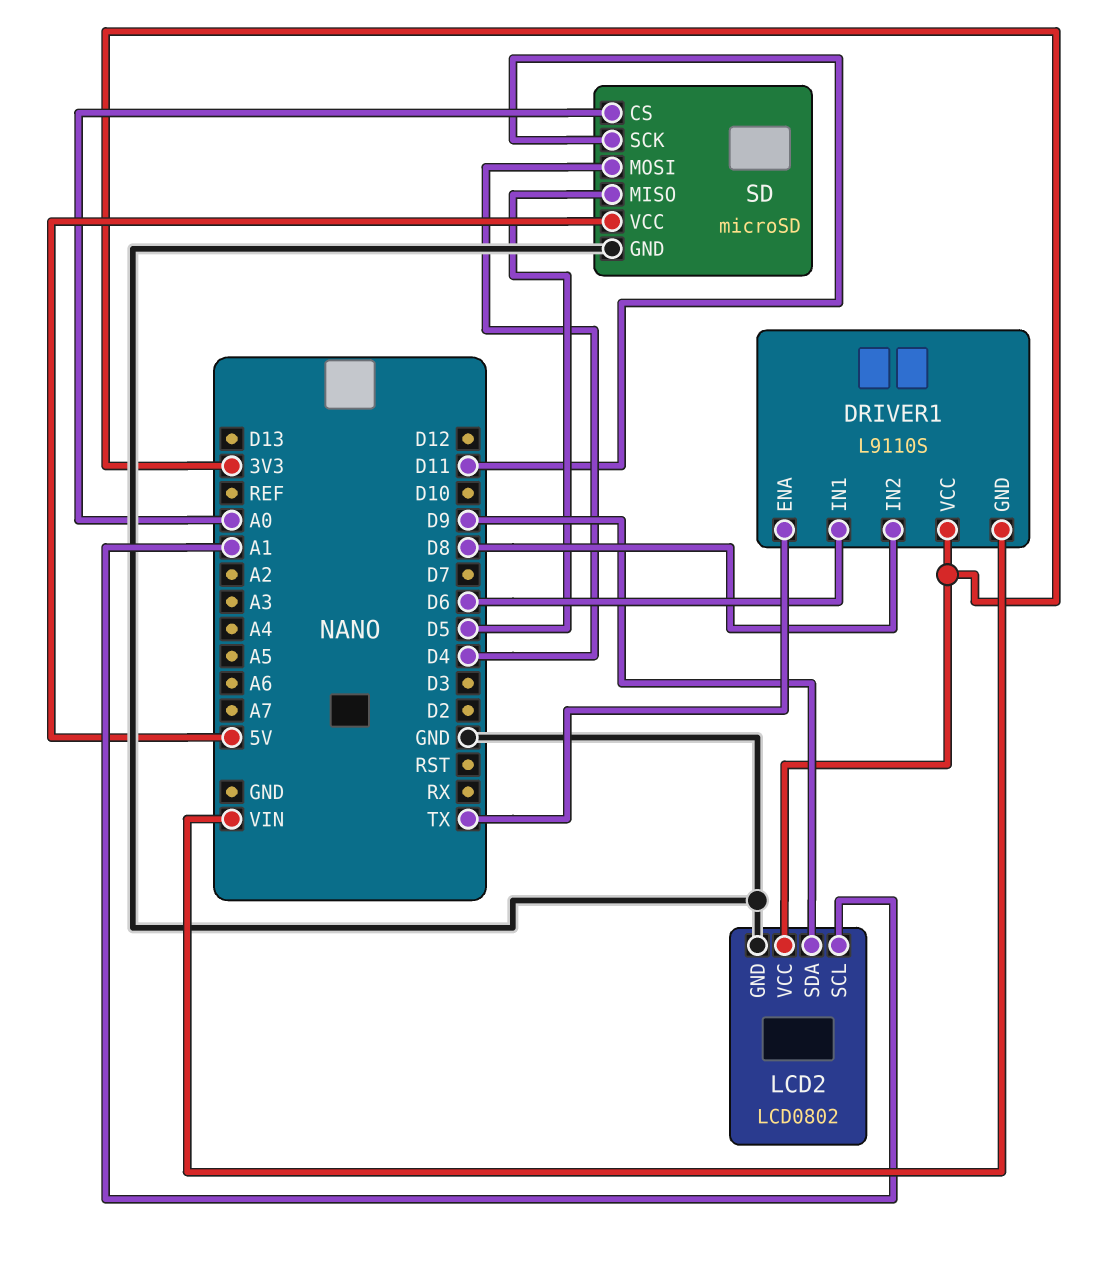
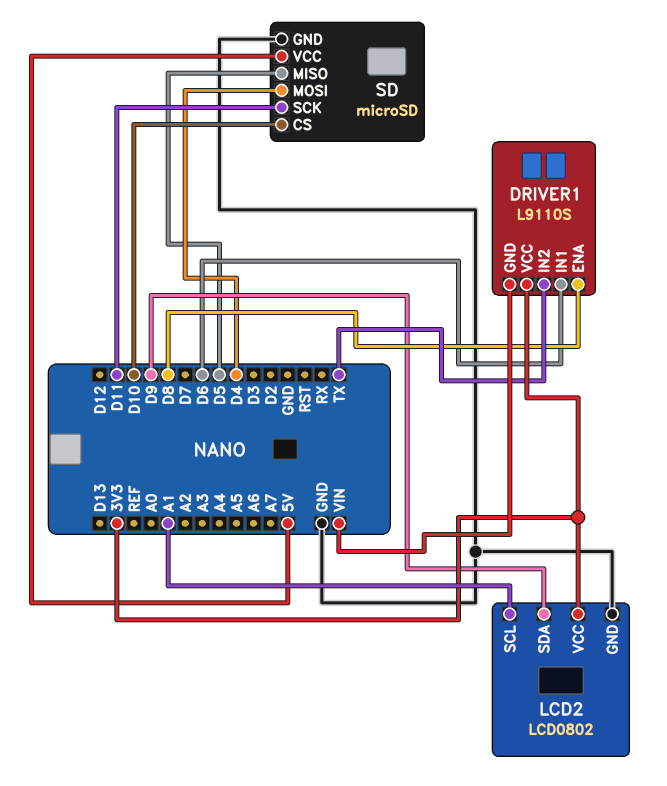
DRIVER1 pin ENA: TX -> D8
DRIVER1 pin IN2: D8 -> TX
SD pin CS: A0 -> D10

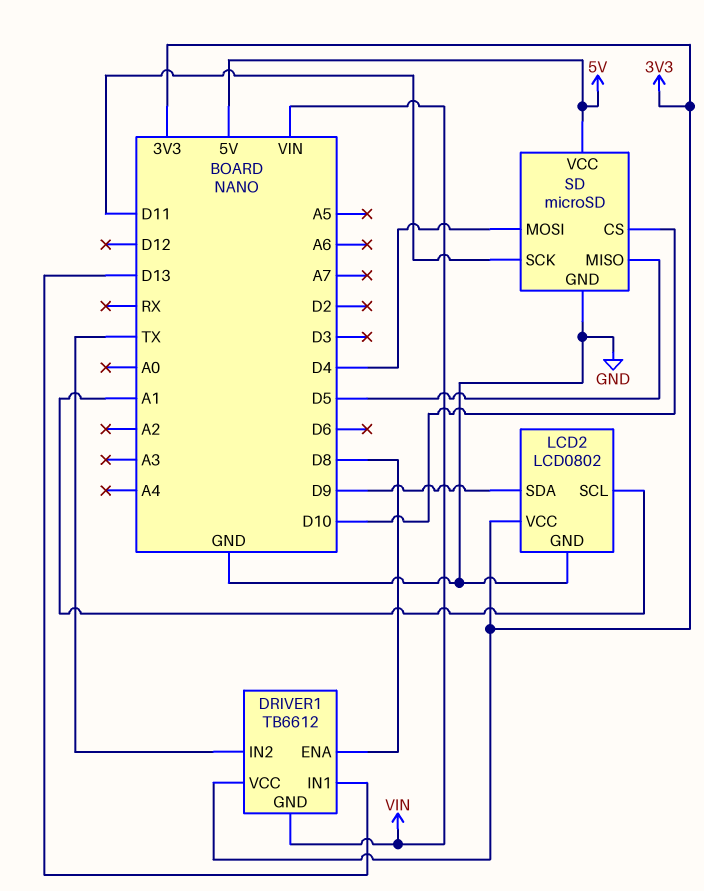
DRIVER1: L9110S -> TB6612
DRIVER1 pin IN1: D6 -> D13

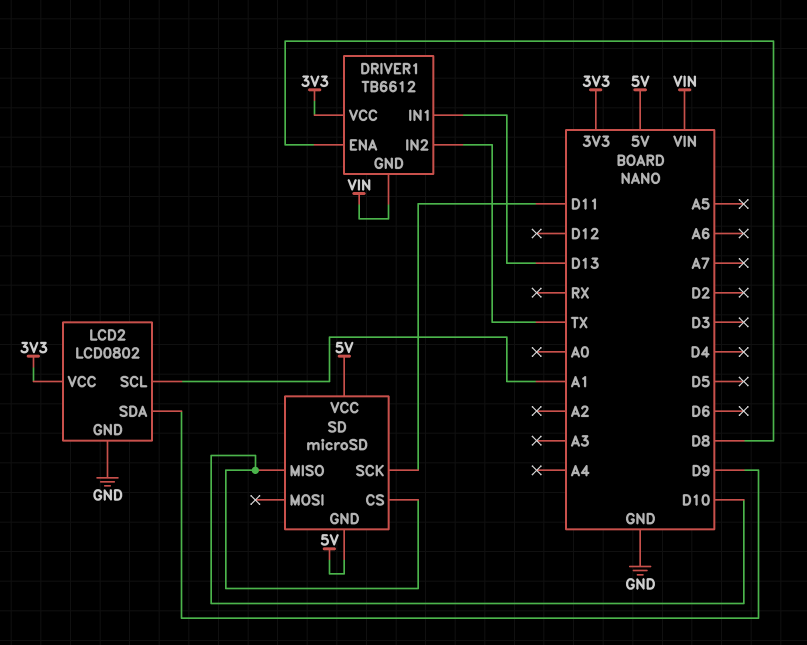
SD pin GND: GND -> 5V
SD pin MISO: D5 -> D10
SD pin MOSI: D4 -> none

